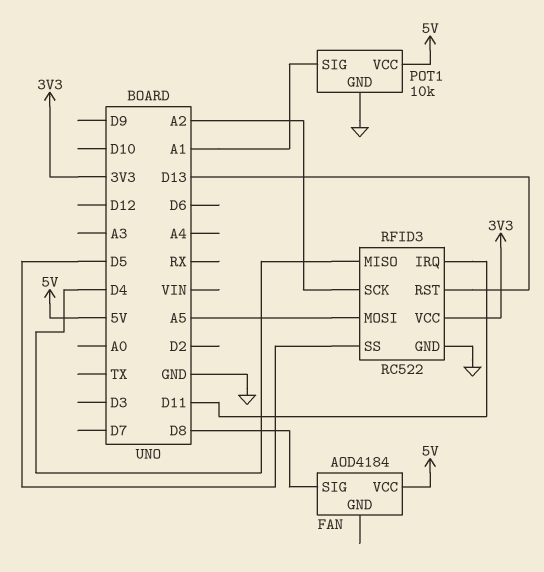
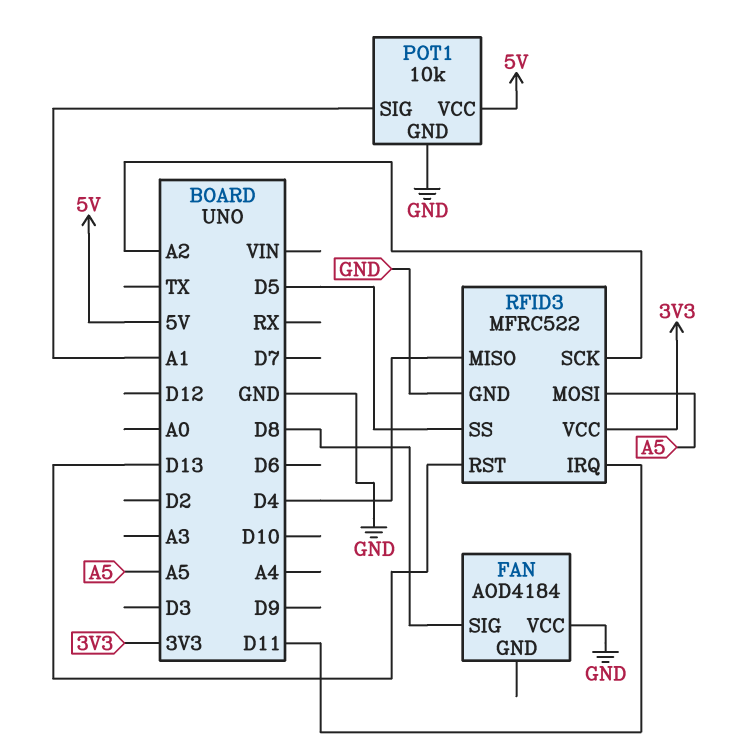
FAN pin VCC: 5V -> GND
RFID3: RC522 -> MFRC522

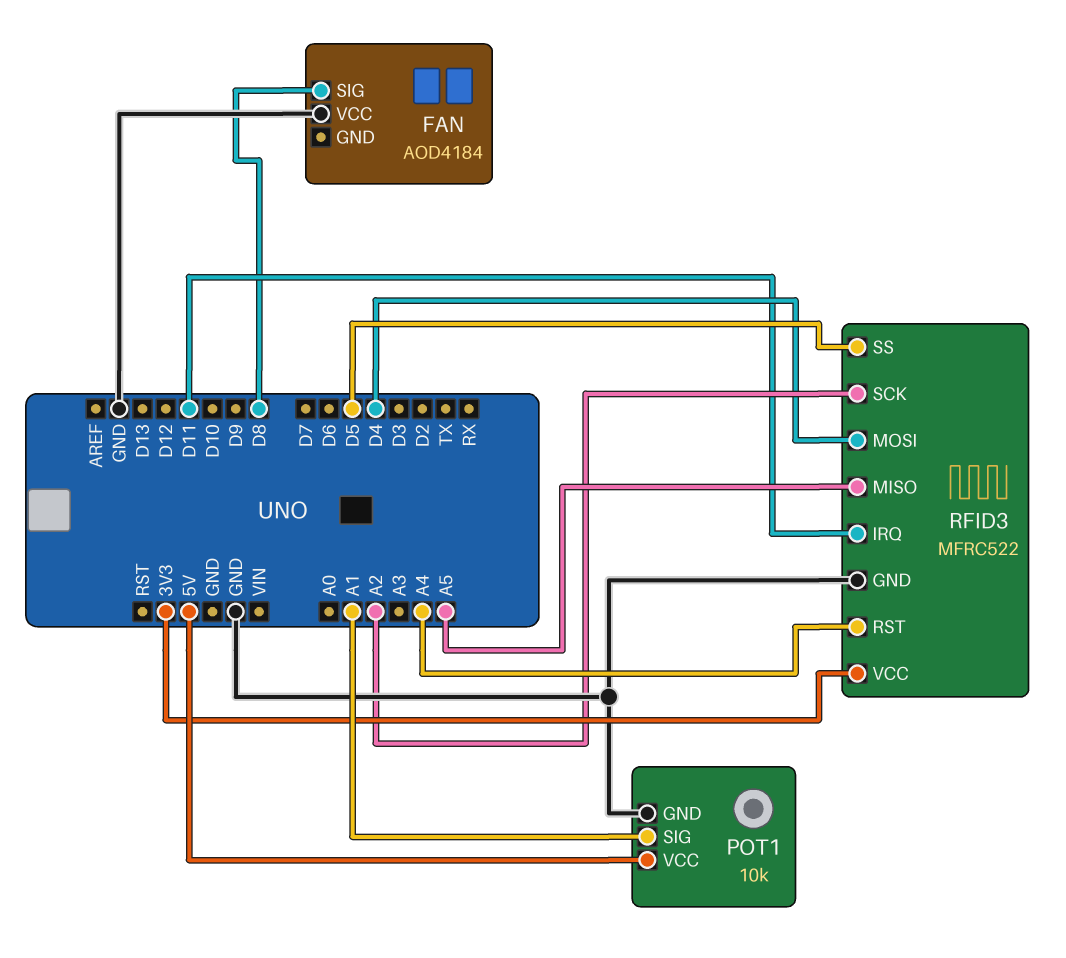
RFID3 pin MISO: D4 -> A5
RFID3 pin MOSI: A5 -> D4
RFID3 pin RST: D13 -> A4

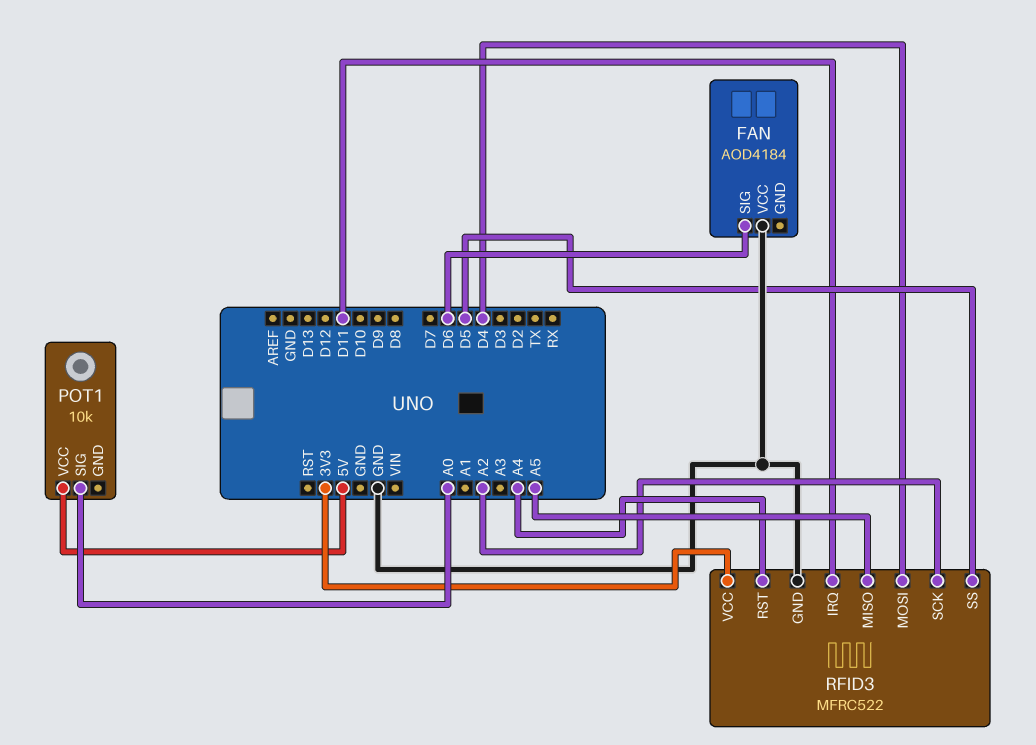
FAN pin SIG: D8 -> D6
POT1 pin GND: GND -> none
POT1 pin SIG: A1 -> A0

